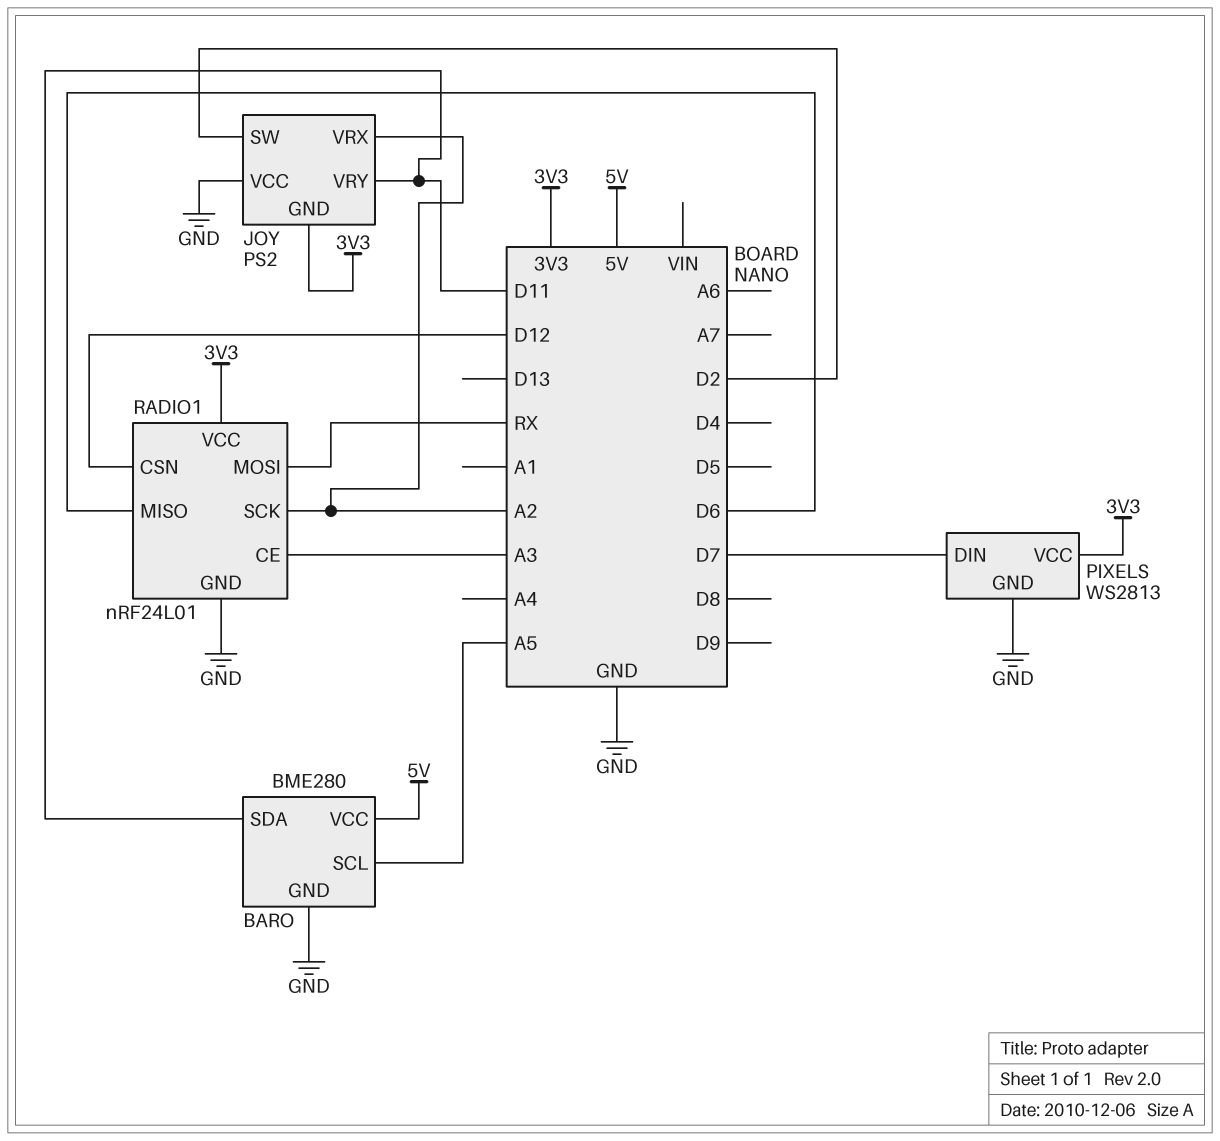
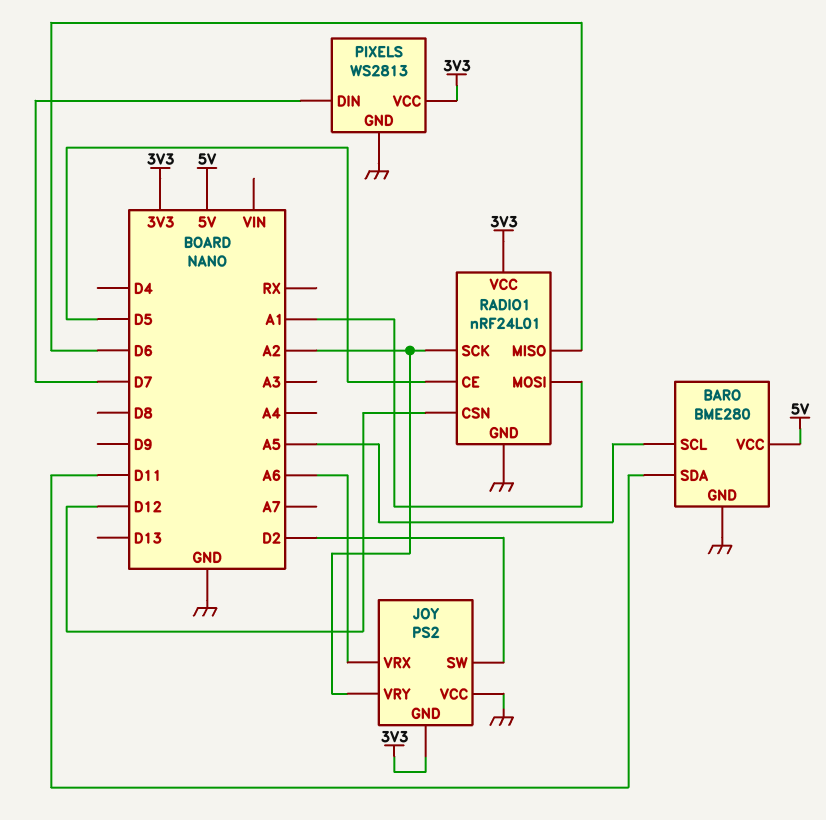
JOY pin VRX: A2 -> A6
JOY pin VRY: D11 -> A2
RADIO1 pin CE: A3 -> D5
RADIO1 pin MOSI: RX -> A1

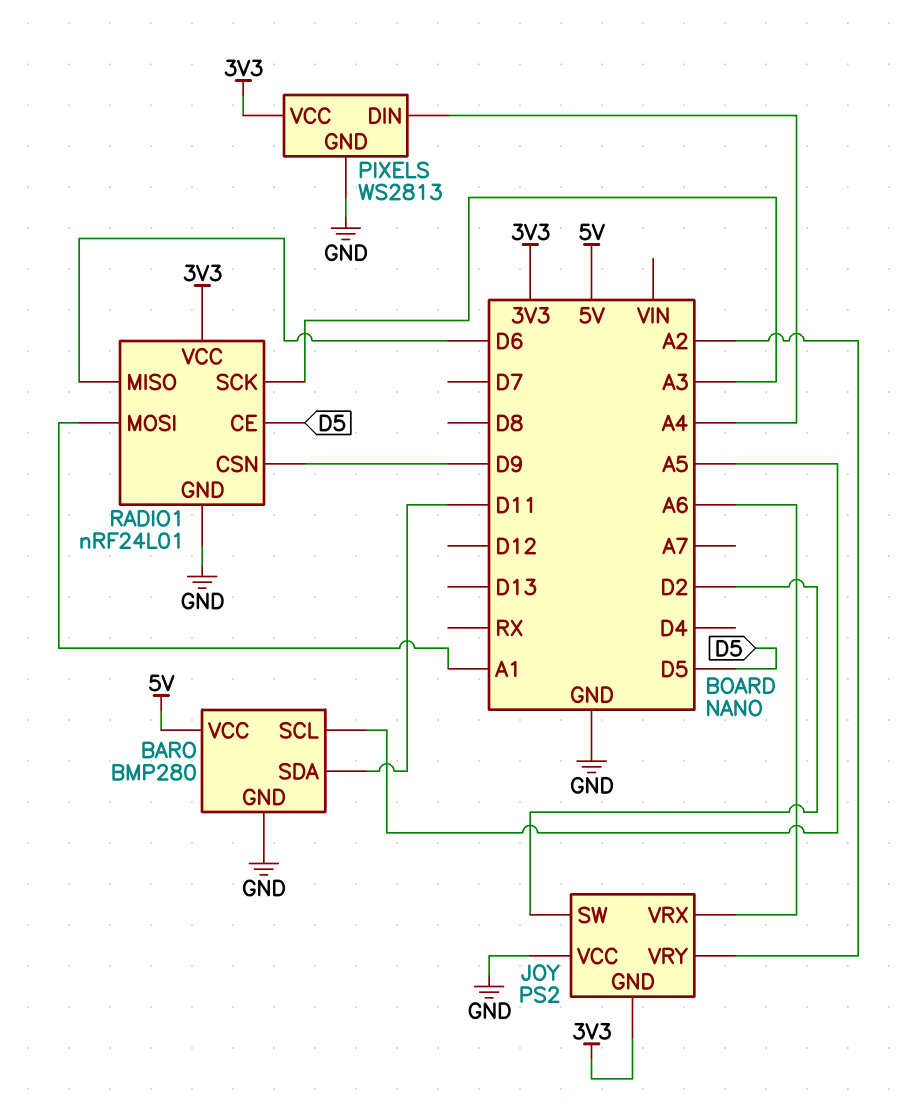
BARO: BME280 -> BMP280
PIXELS pin DIN: D7 -> A4
RADIO1 pin CSN: D12 -> D9
RADIO1 pin SCK: A2 -> A3

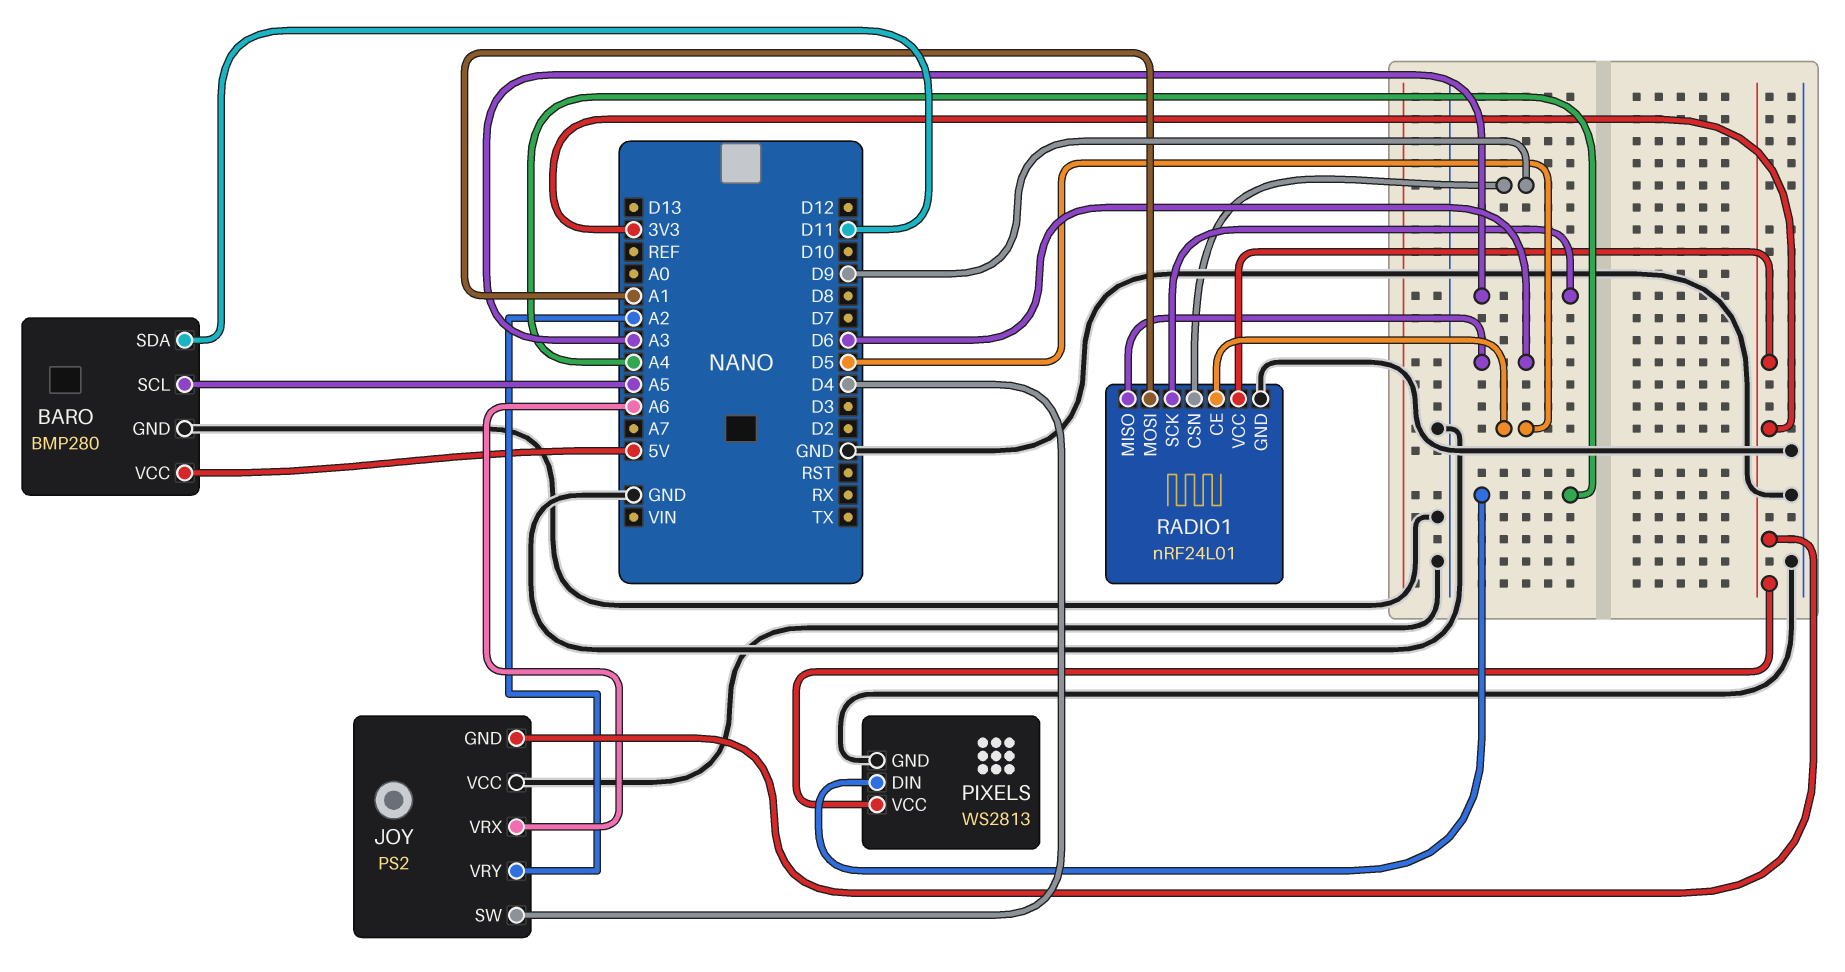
JOY pin SW: D2 -> D4

